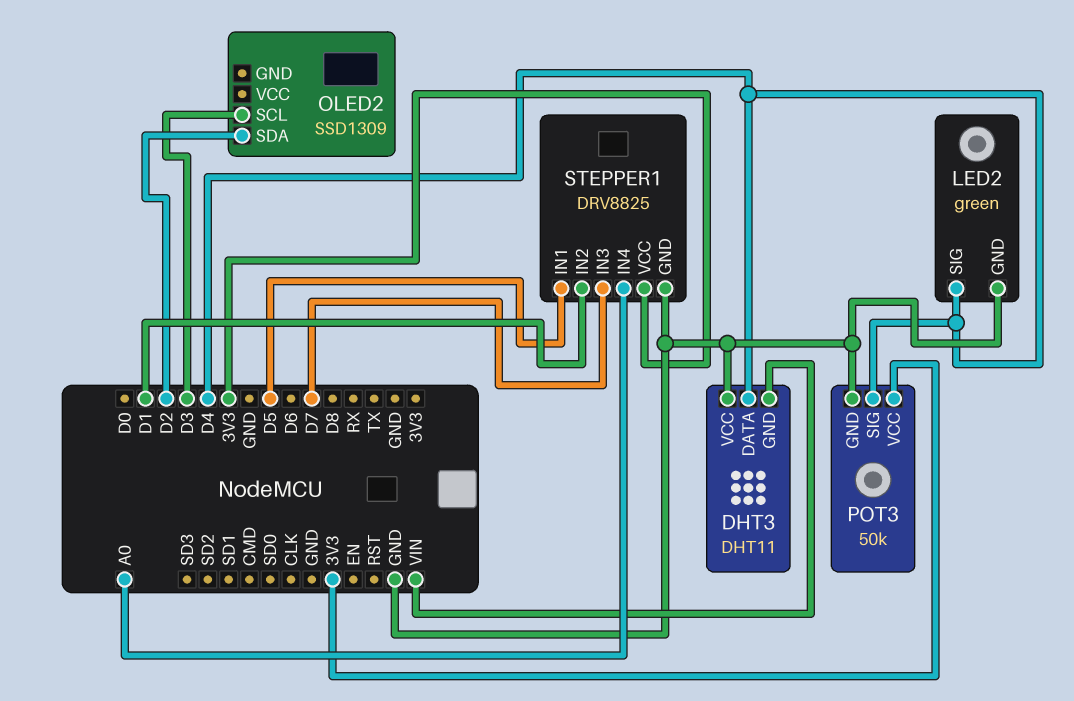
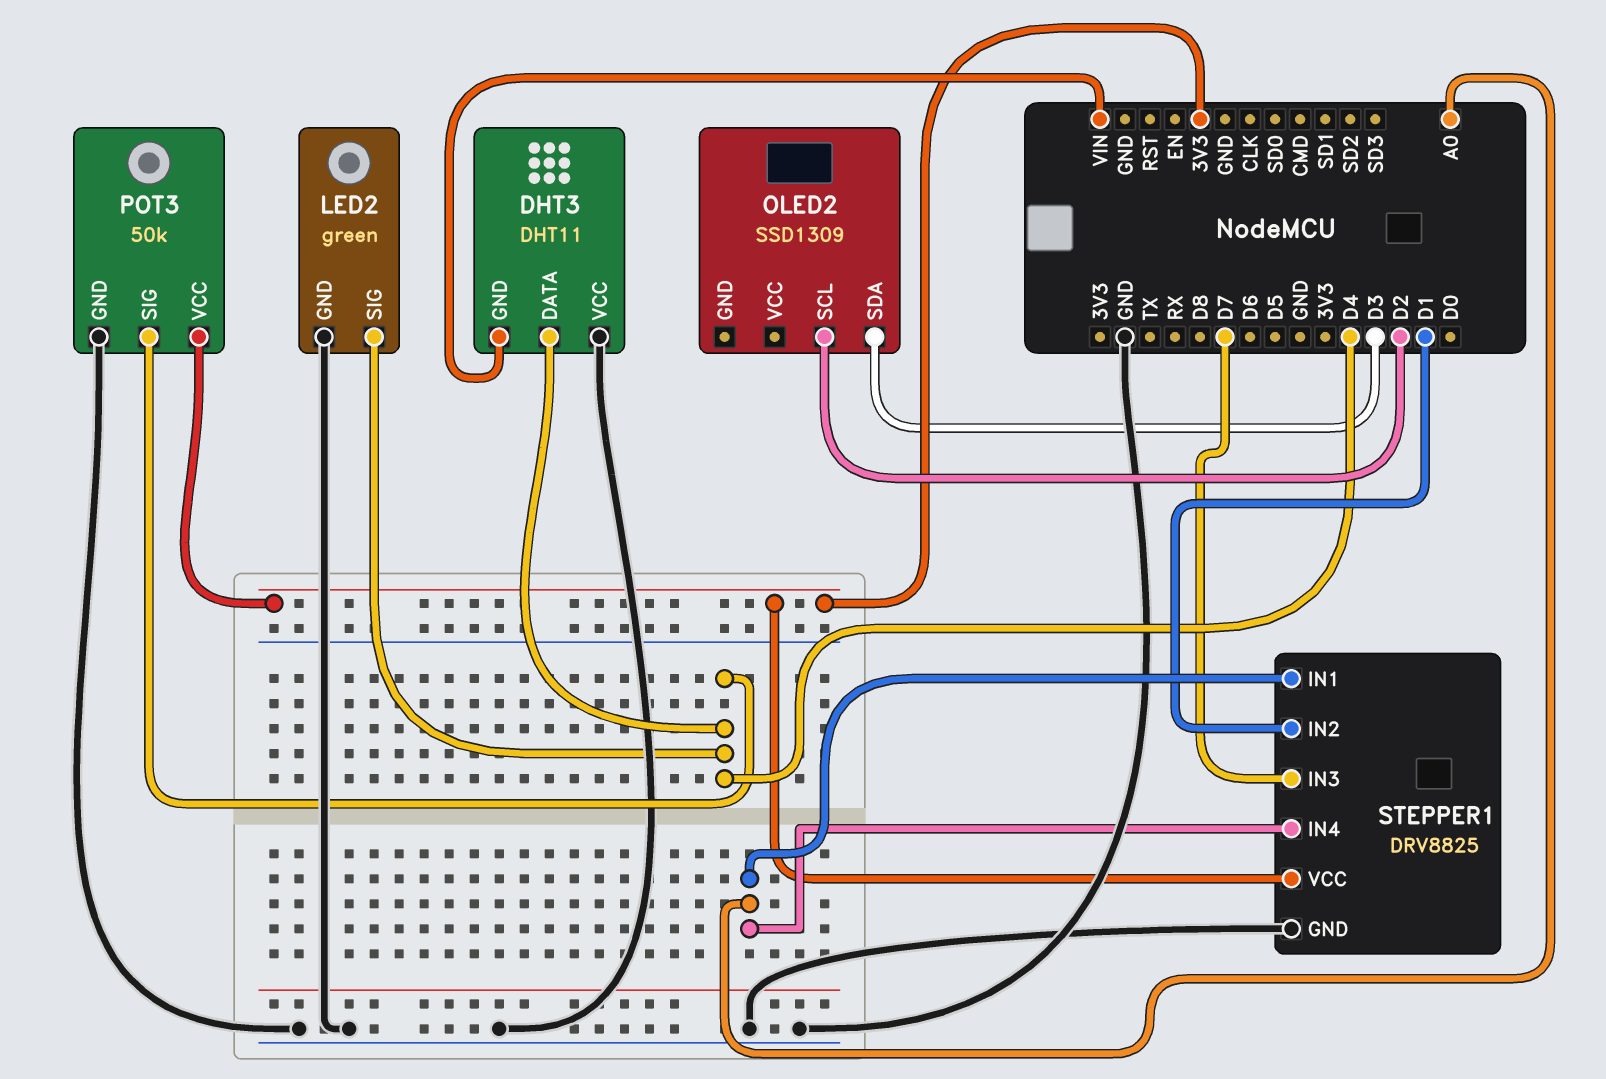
OLED2 pin SCL: D3 -> D2
OLED2 pin SDA: D2 -> D3
STEPPER1 pin IN1: D5 -> A0

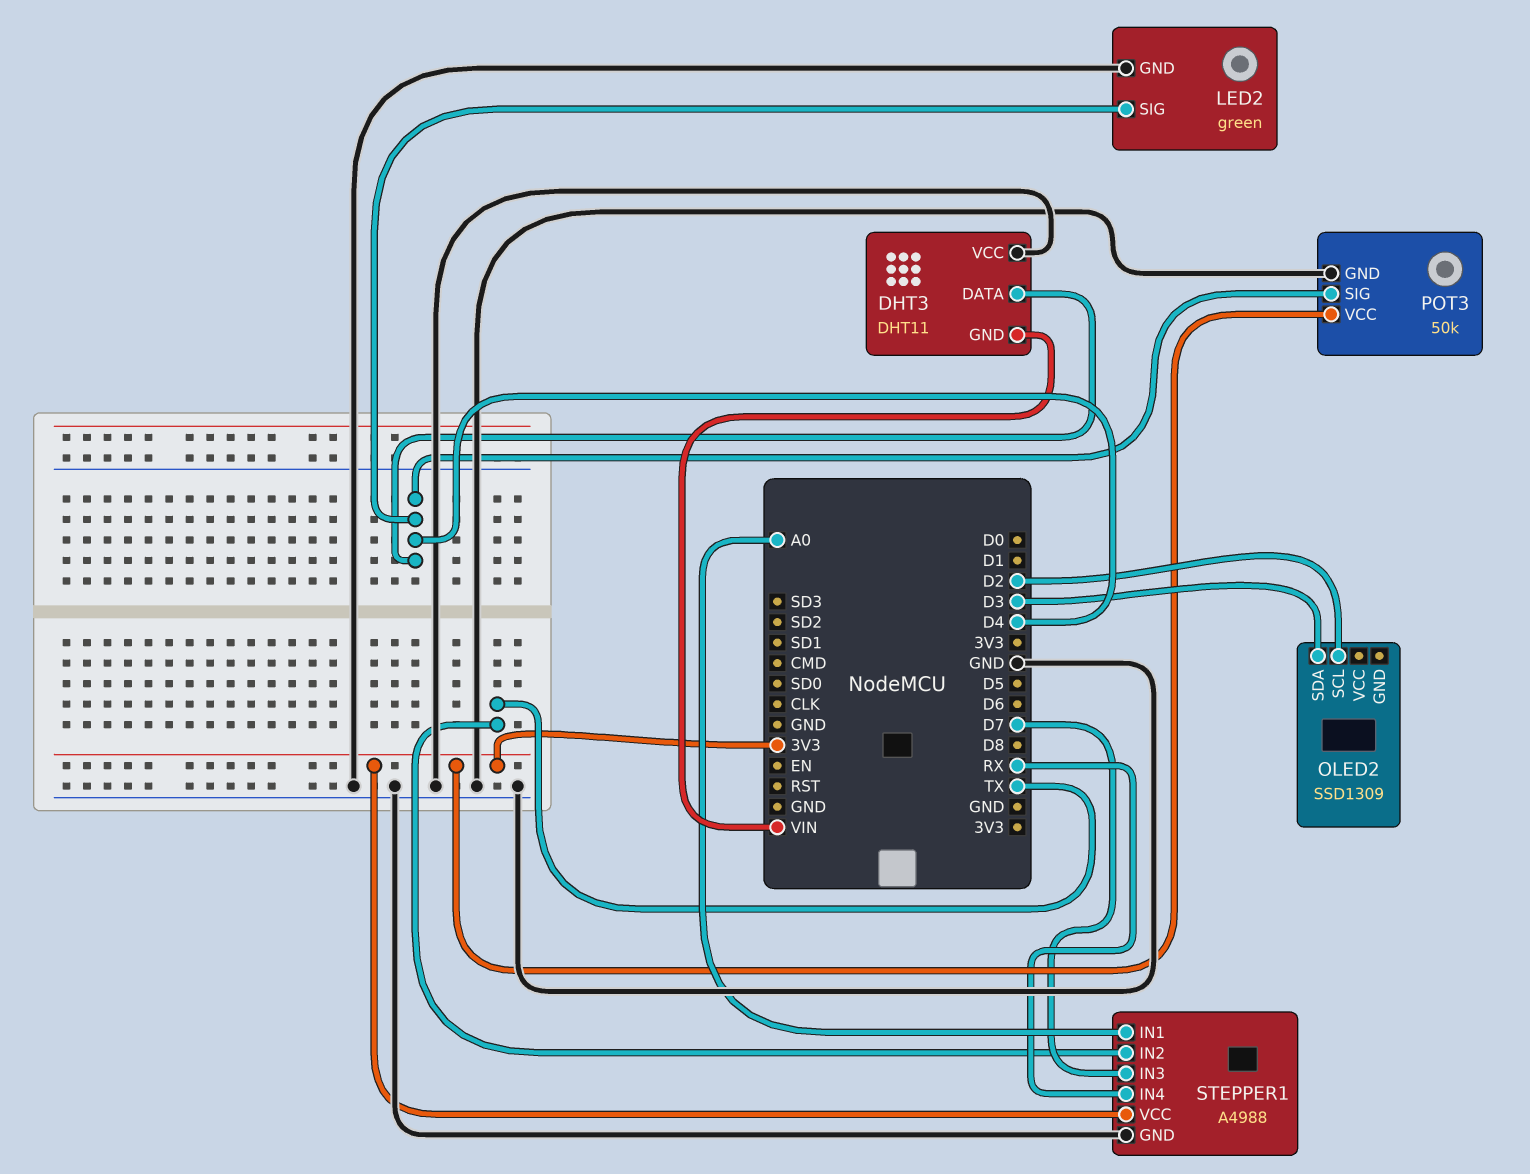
STEPPER1: DRV8825 -> A4988
STEPPER1 pin IN2: D1 -> TX
STEPPER1 pin IN4: A0 -> RX

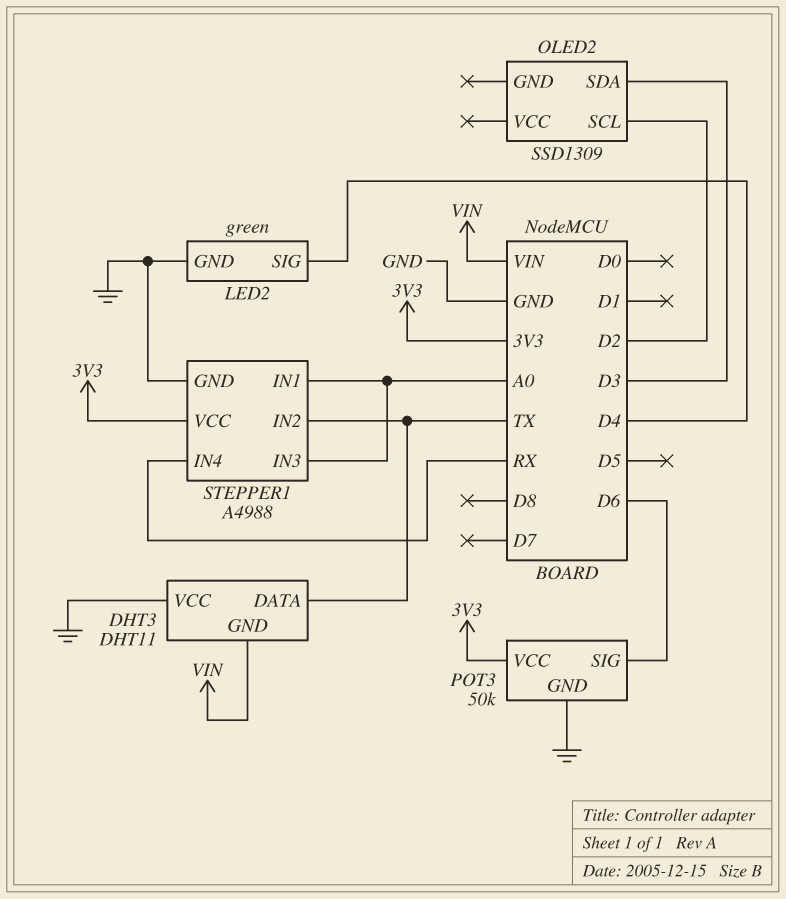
DHT3 pin DATA: D4 -> TX
POT3 pin SIG: D4 -> D6
STEPPER1 pin IN3: D7 -> A0

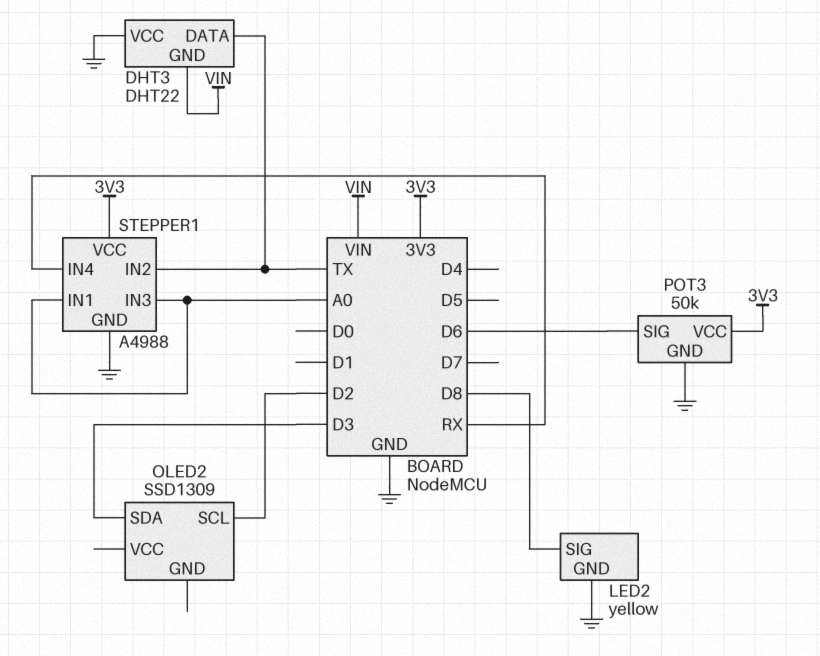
DHT3: DHT11 -> DHT22
LED2: green -> yellow
LED2 pin SIG: D4 -> D8

